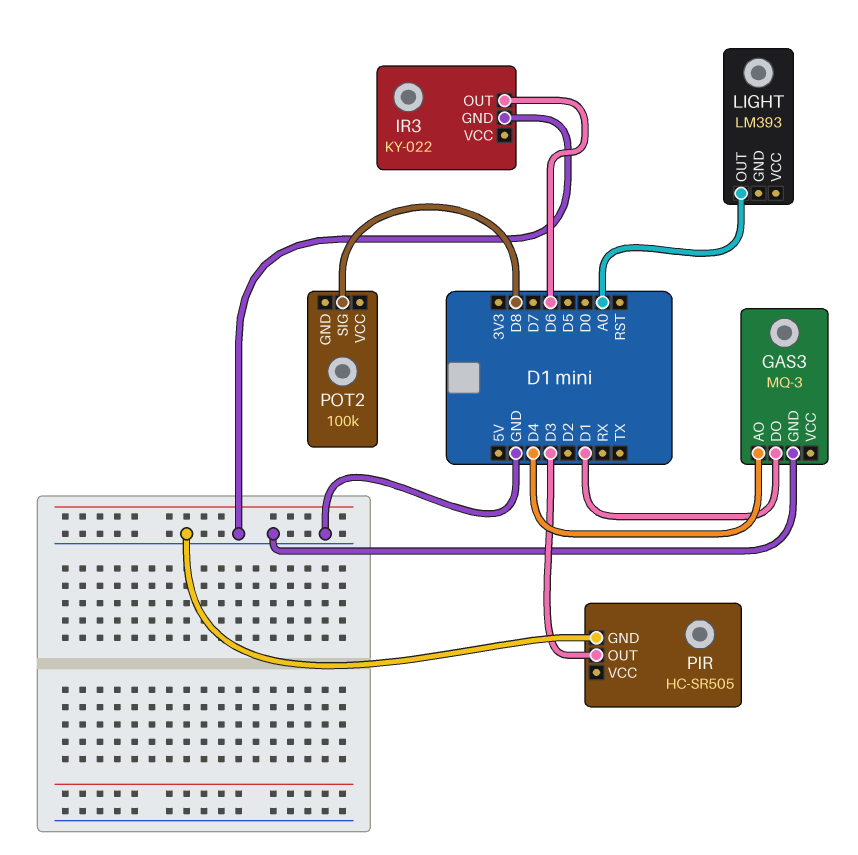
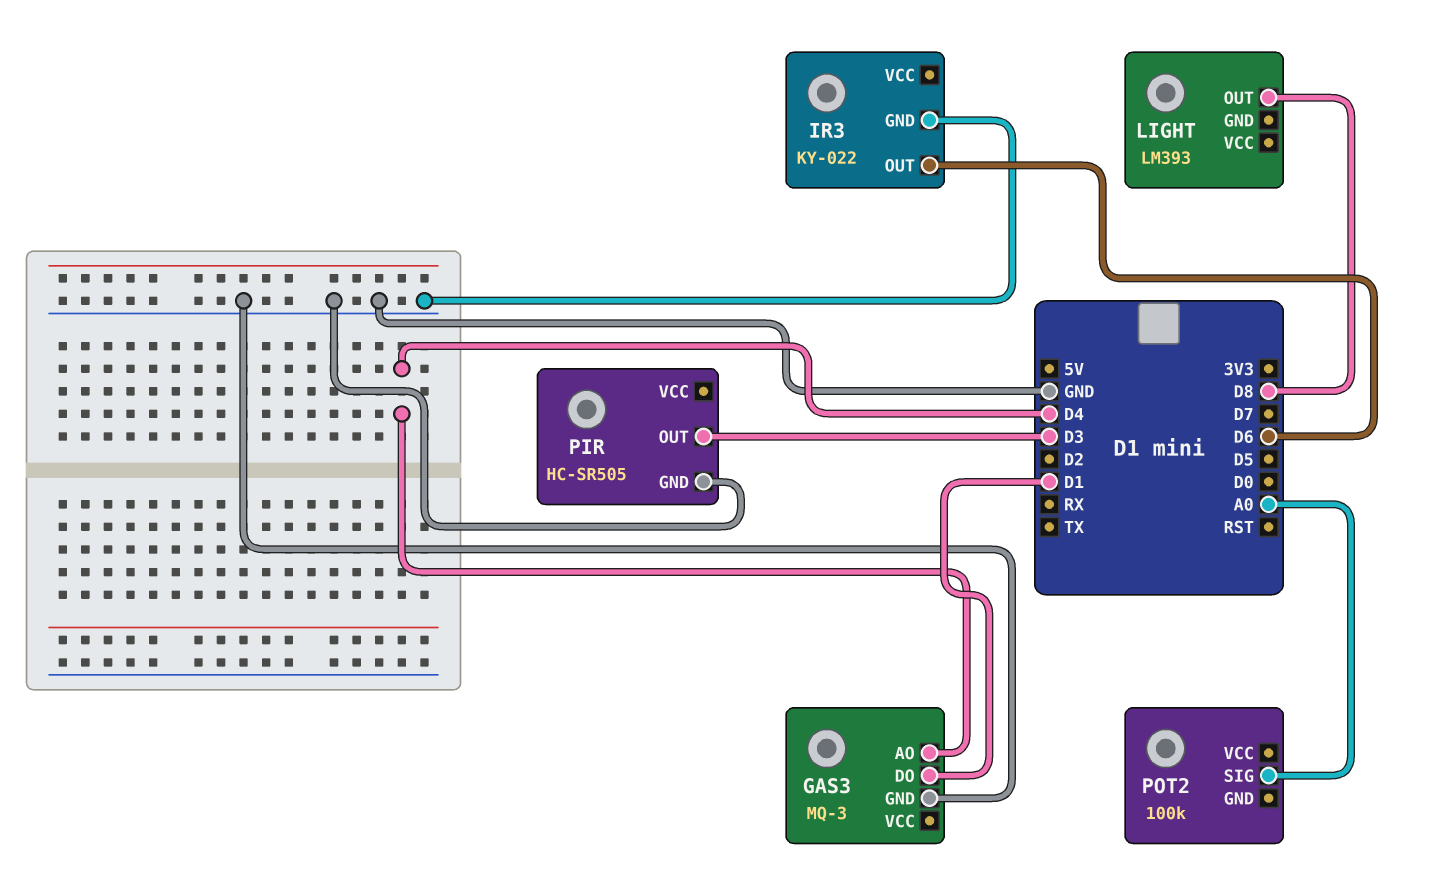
LIGHT pin OUT: A0 -> D8
POT2 pin SIG: D8 -> A0

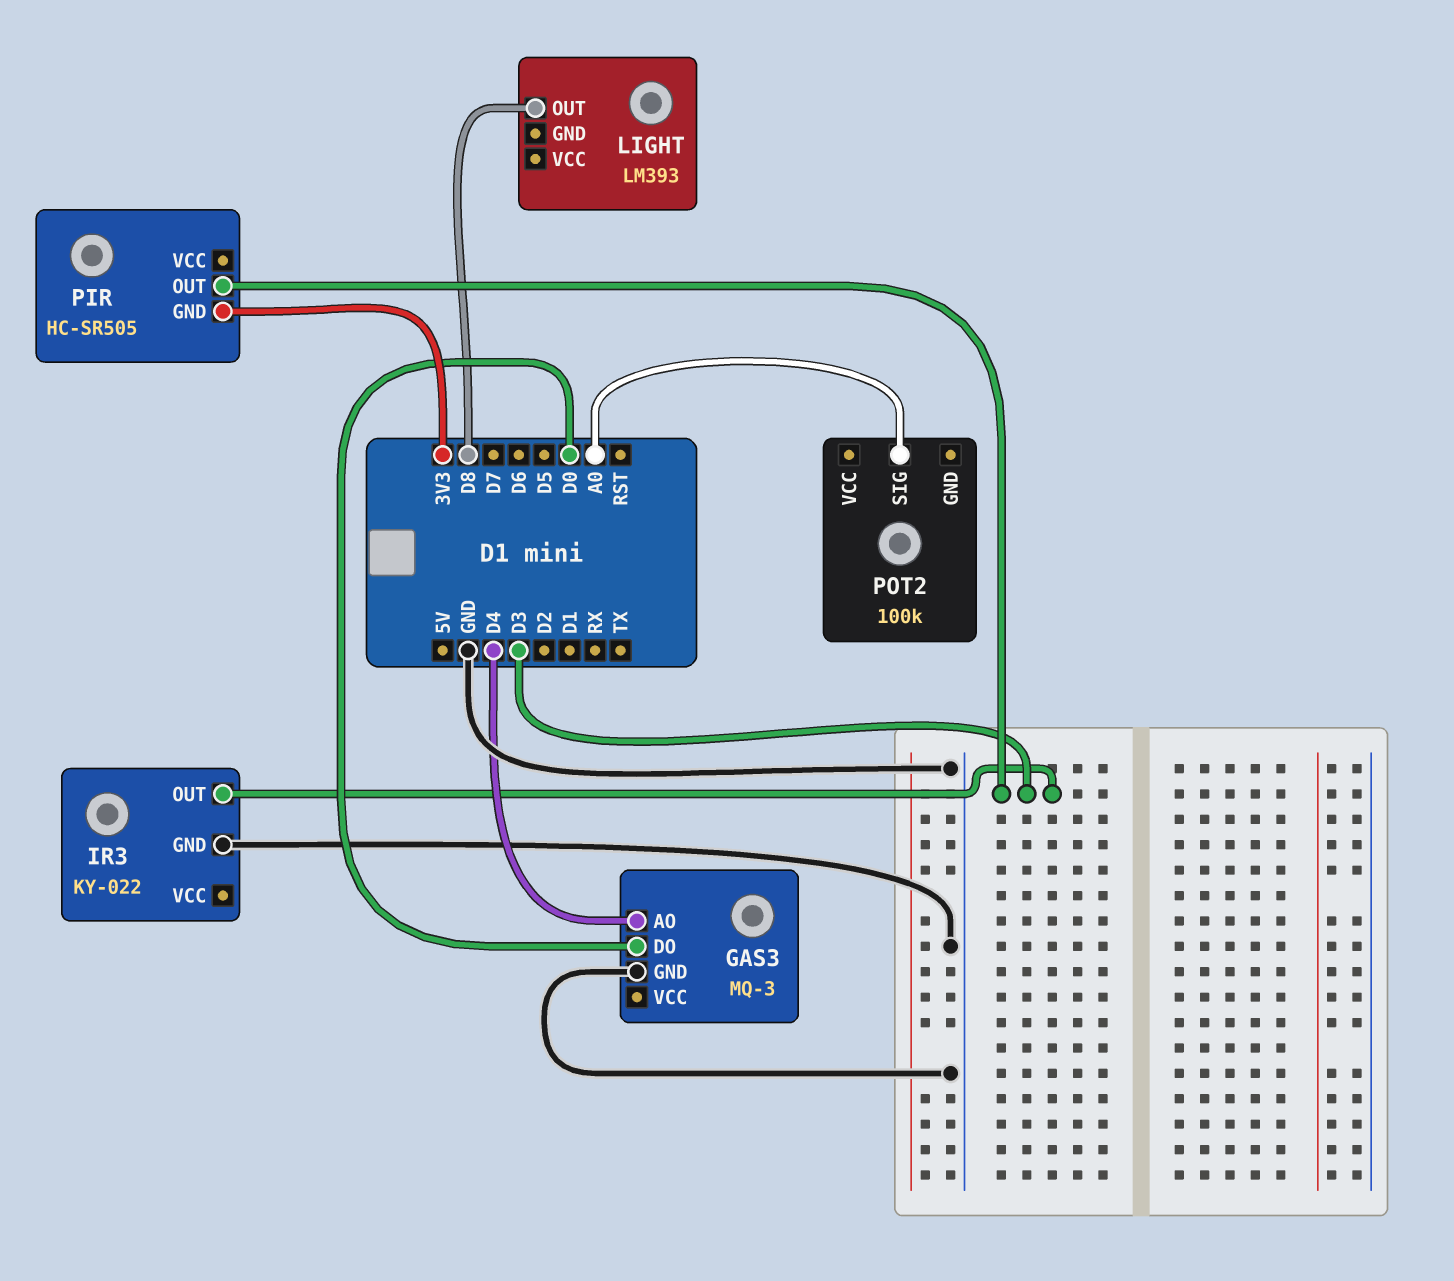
GAS3 pin DO: D1 -> D0
IR3 pin OUT: D6 -> D3
PIR pin GND: GND -> 3V3

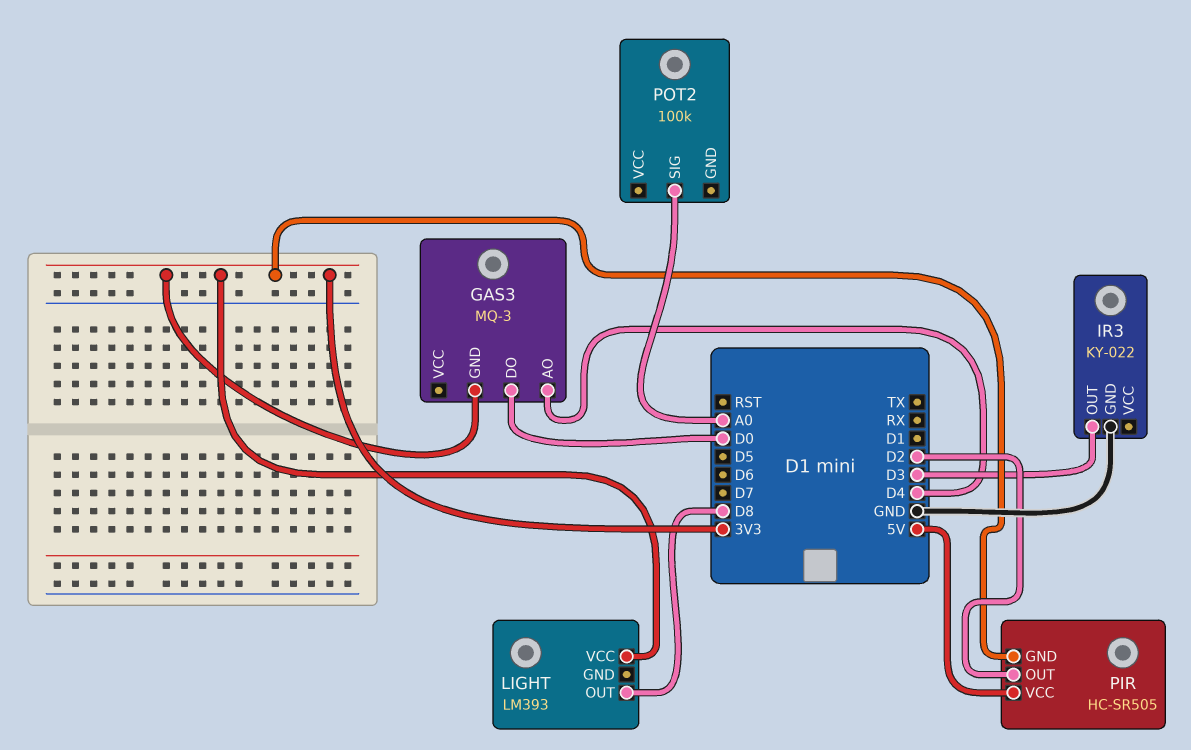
GAS3 pin GND: GND -> 3V3
LIGHT pin VCC: none -> 3V3
PIR pin OUT: D3 -> D2
PIR pin VCC: none -> 5V

